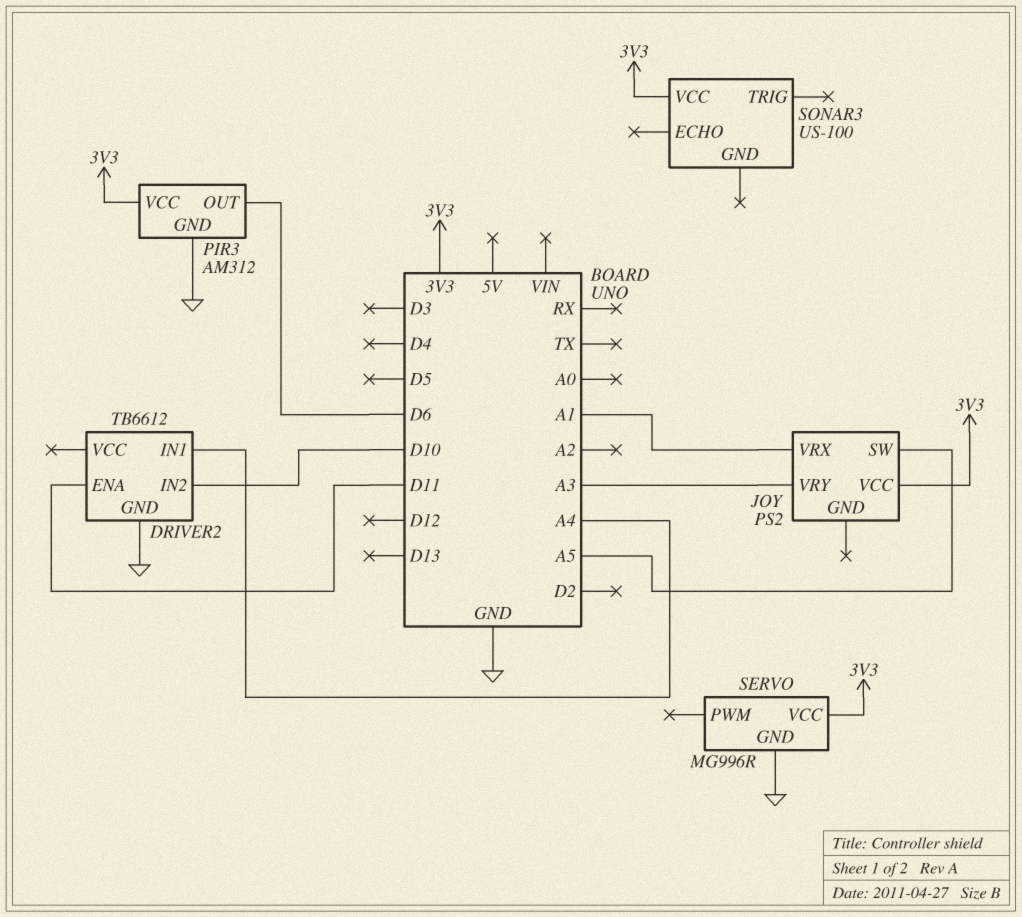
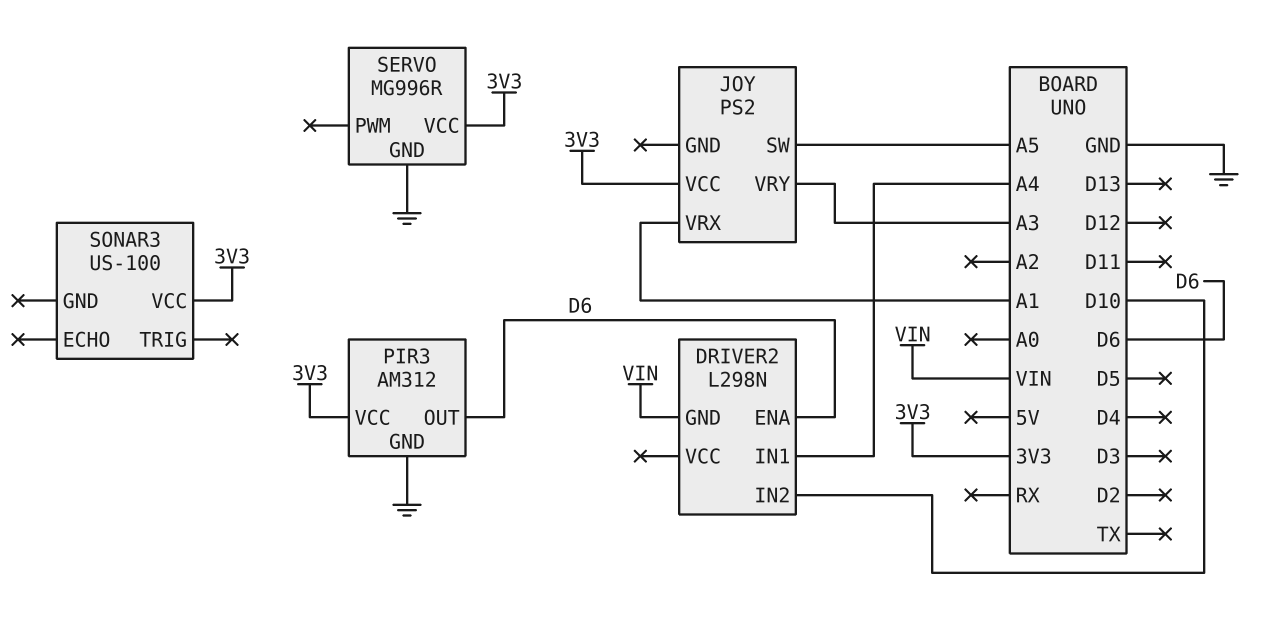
DRIVER2: TB6612 -> L298N
DRIVER2 pin ENA: D11 -> D6
DRIVER2 pin GND: GND -> VIN

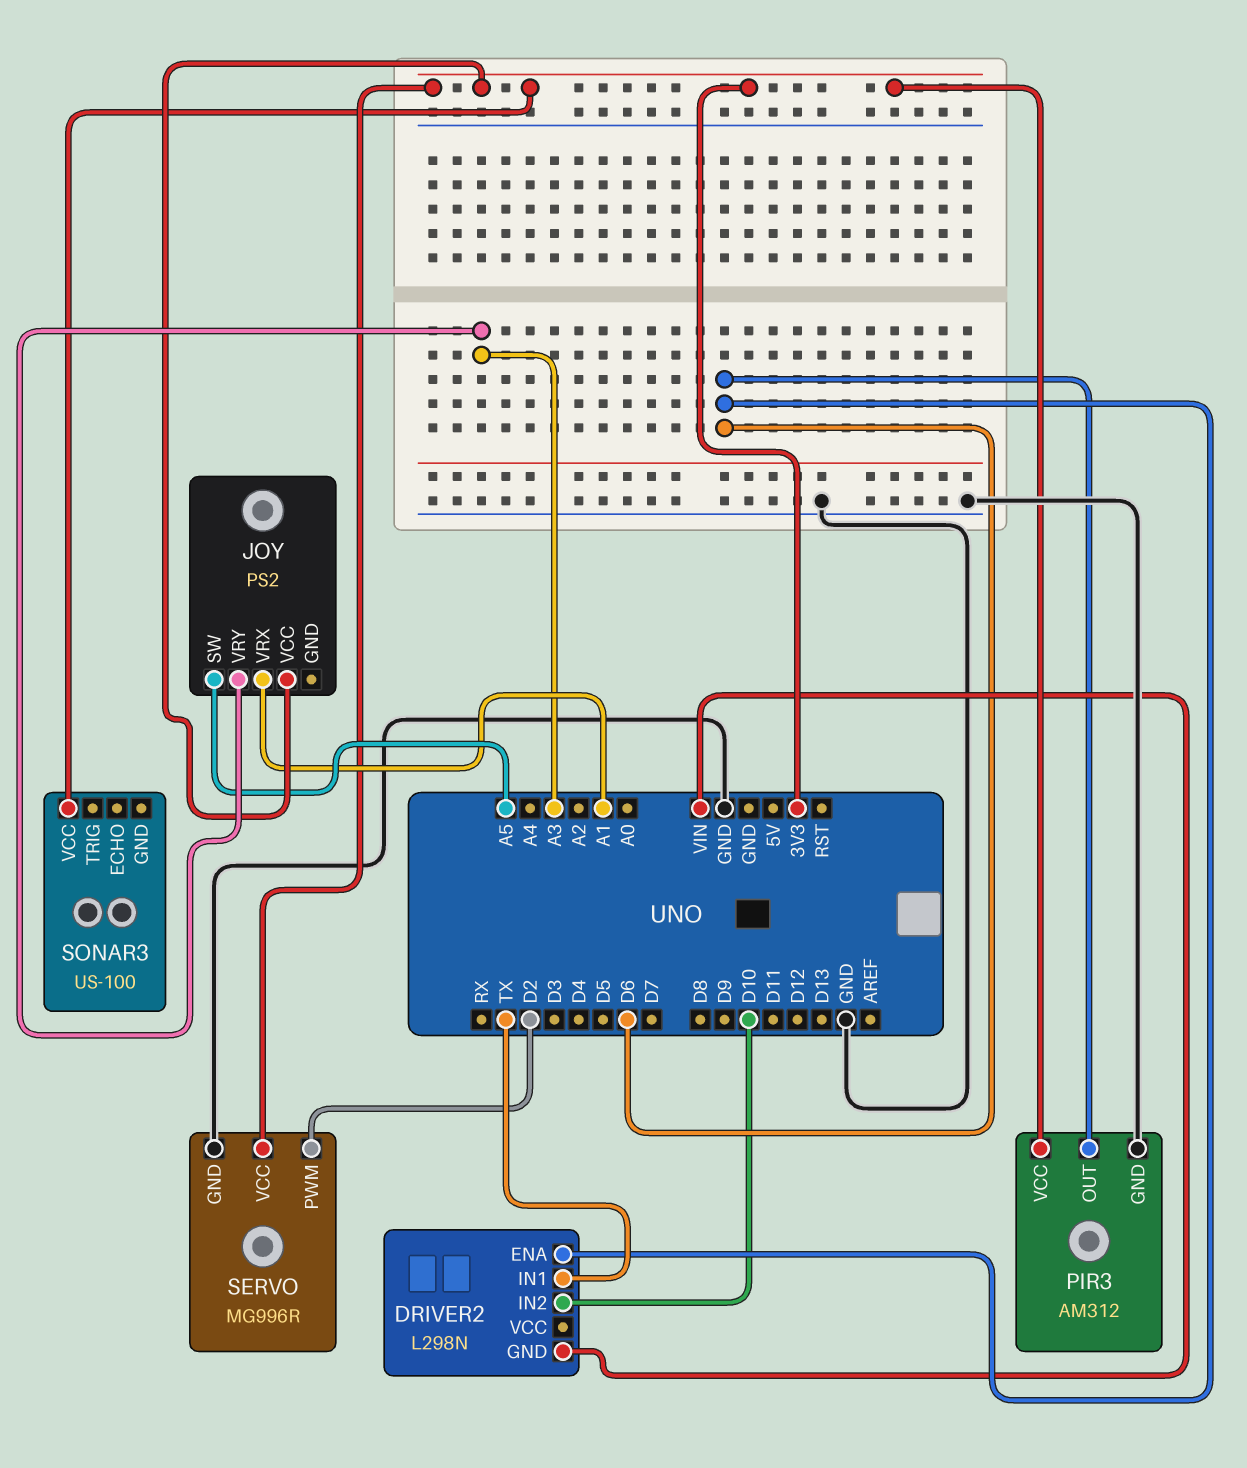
DRIVER2 pin IN1: A4 -> TX
SERVO pin PWM: none -> D2

